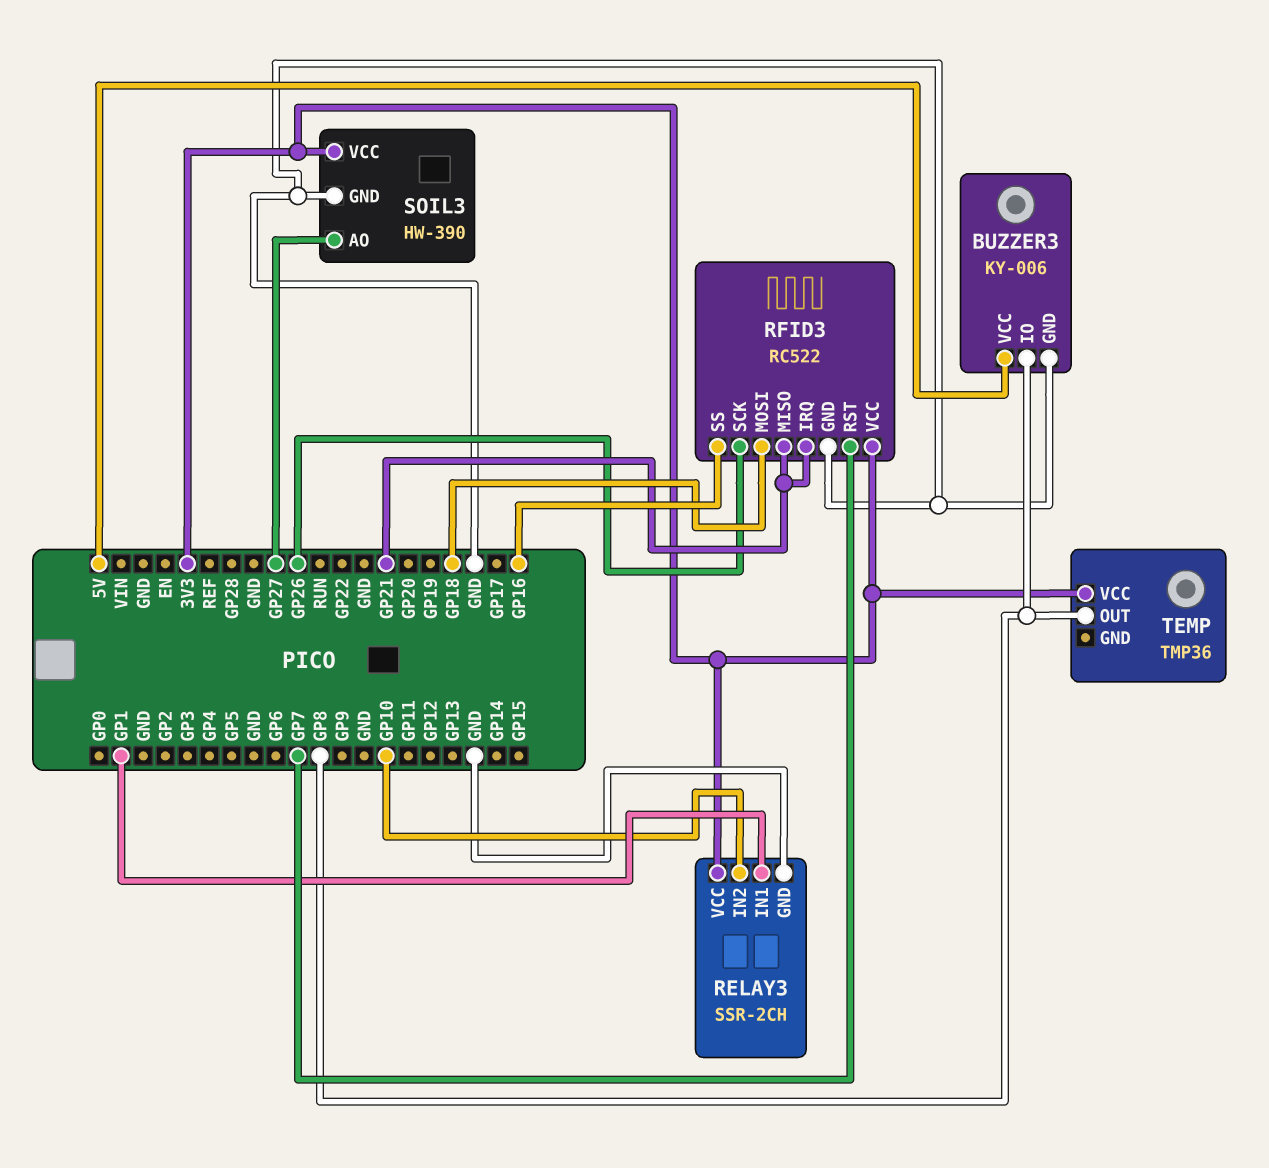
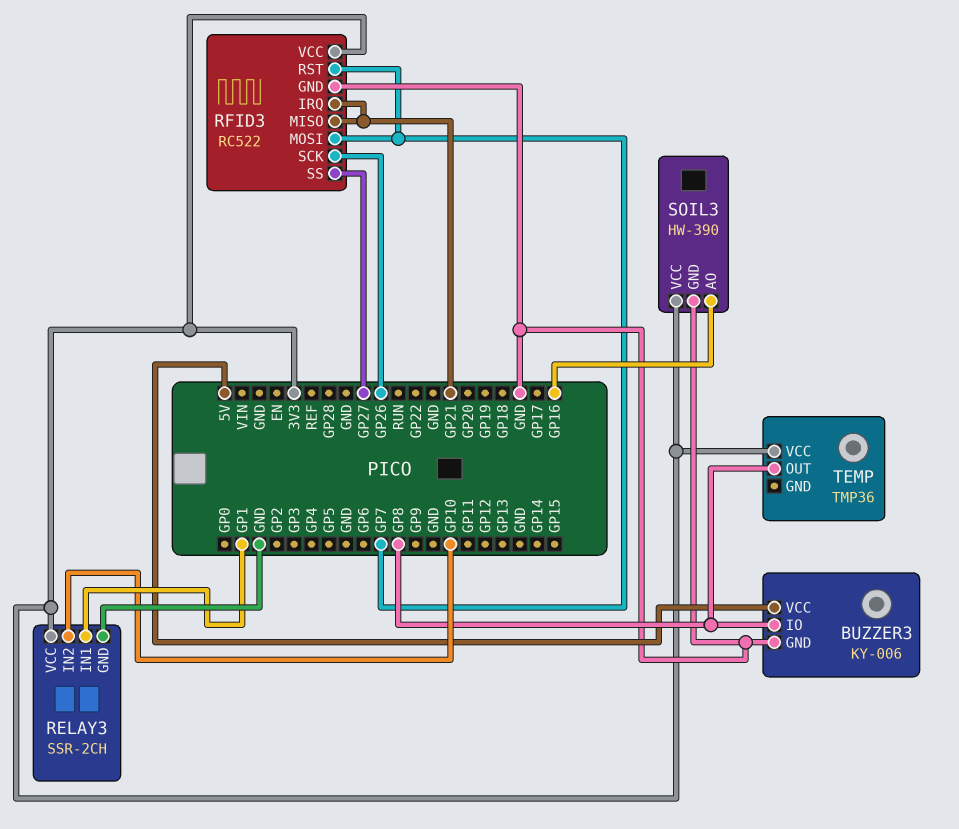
RFID3 pin MOSI: GP18 -> GP7
RFID3 pin SS: GP16 -> GP27
SOIL3 pin AO: GP27 -> GP16

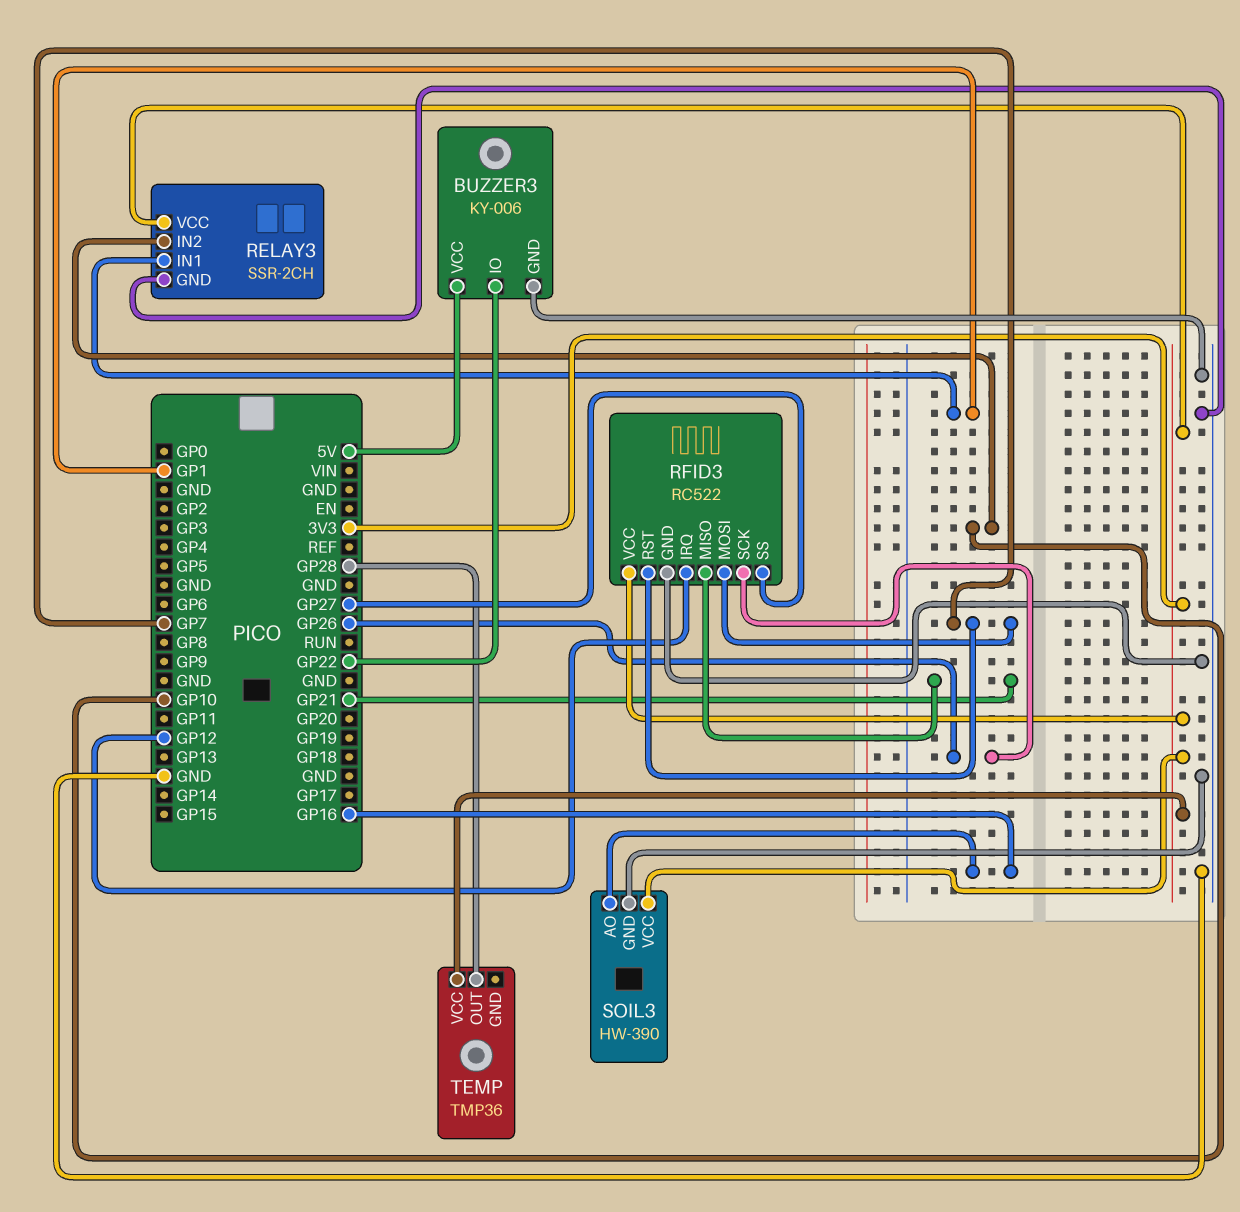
BUZZER3 pin IO: GP8 -> GP22
RFID3 pin IRQ: GP21 -> GP12
TEMP pin OUT: GP8 -> GP28

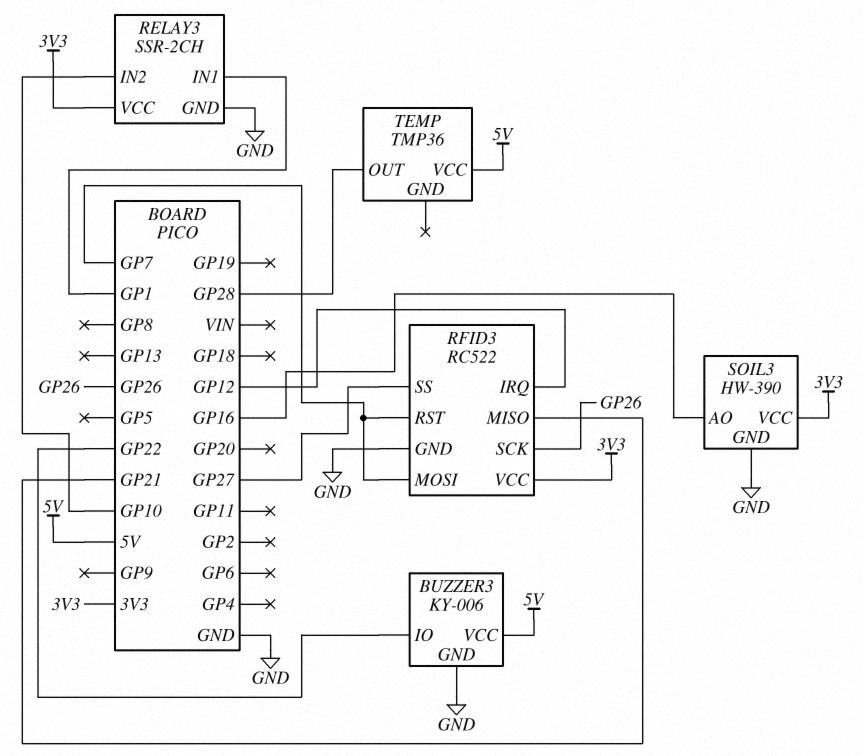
TEMP pin VCC: 3V3 -> 5V

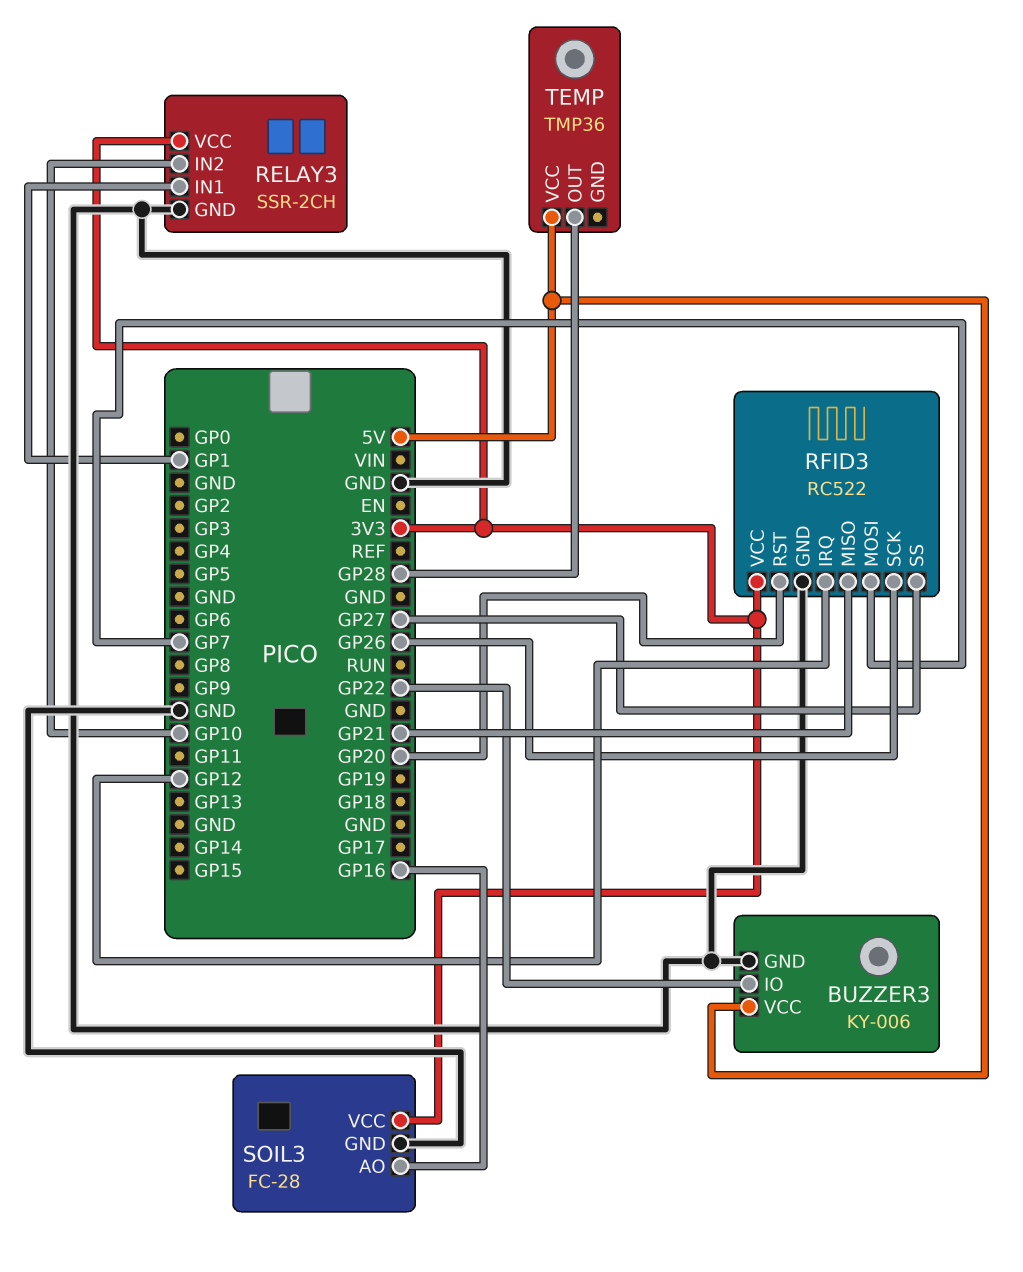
RFID3 pin RST: GP7 -> GP20
SOIL3: HW-390 -> FC-28

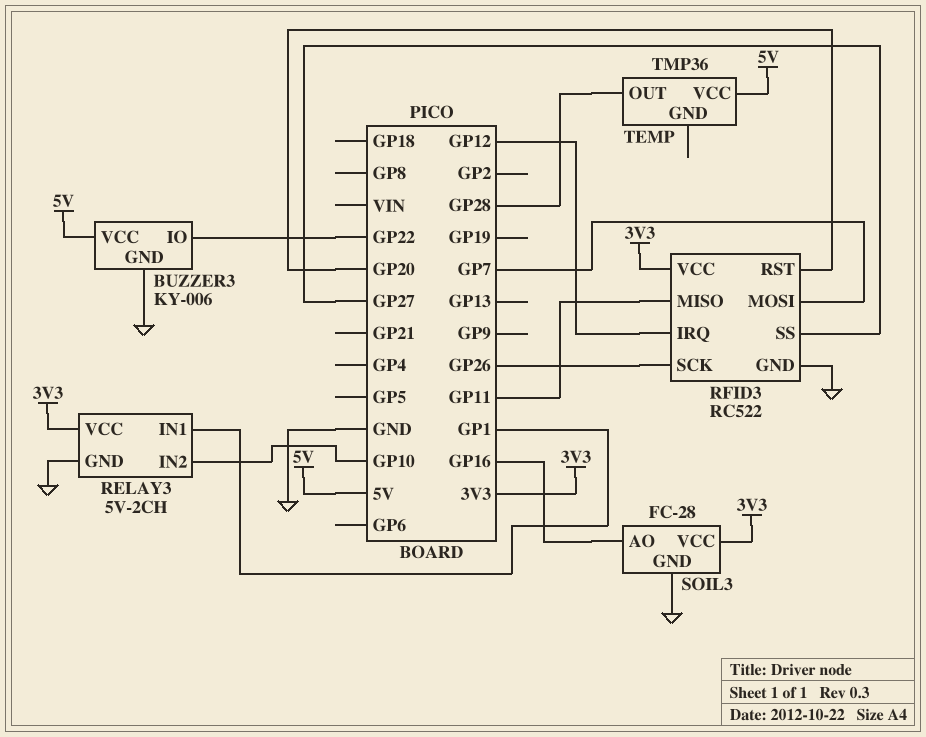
RELAY3: SSR-2CH -> 5V-2CH
RFID3 pin MISO: GP21 -> GP11

